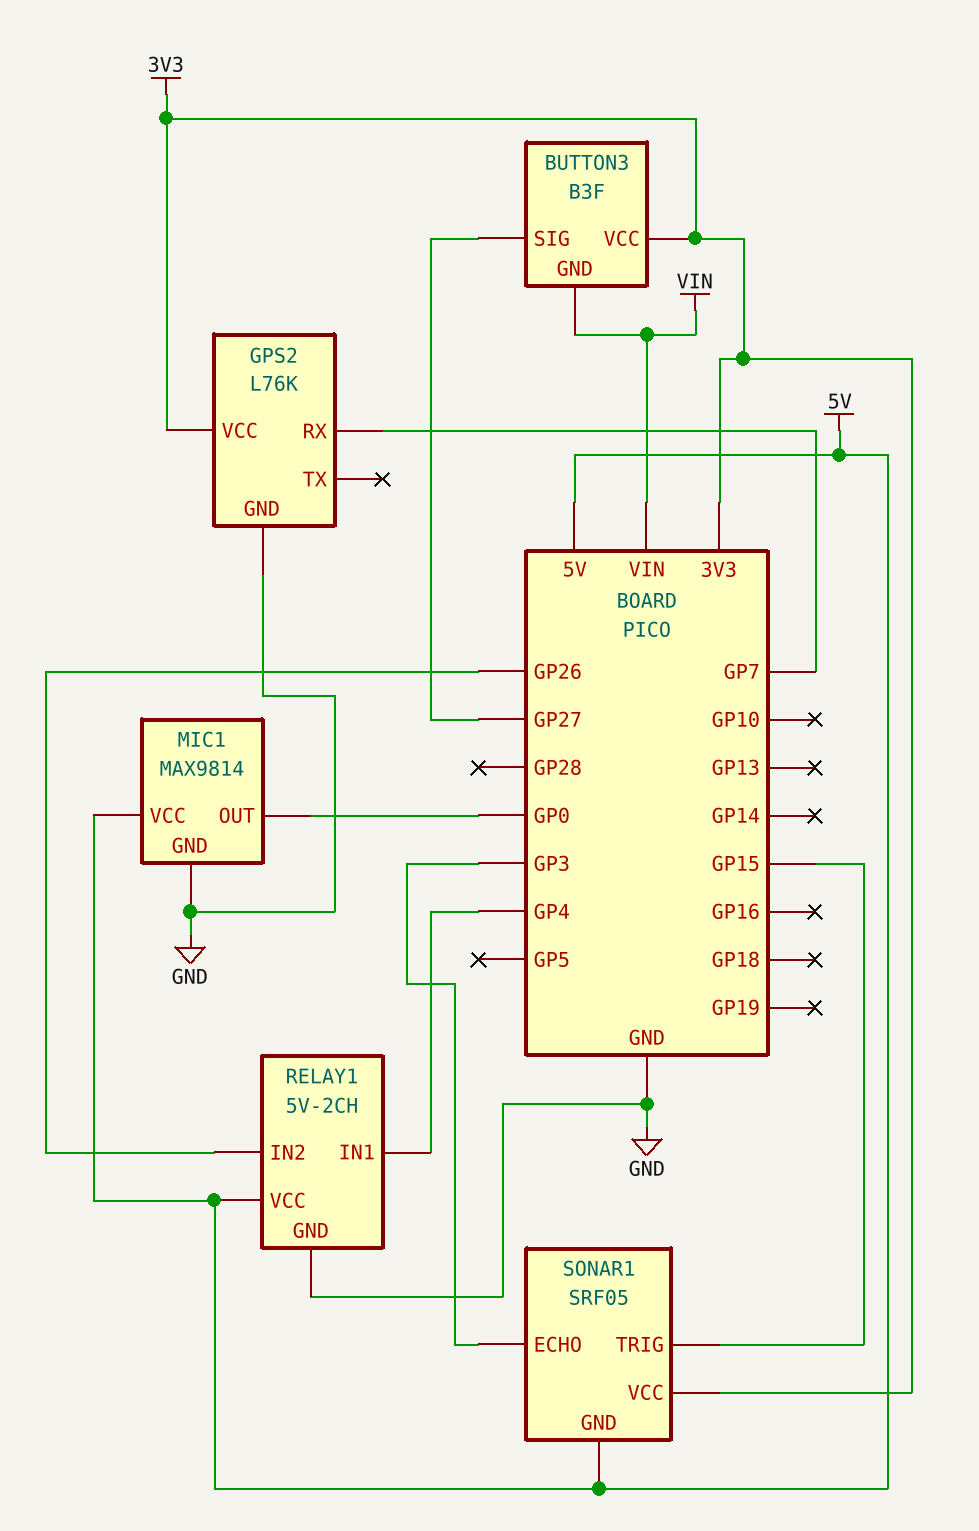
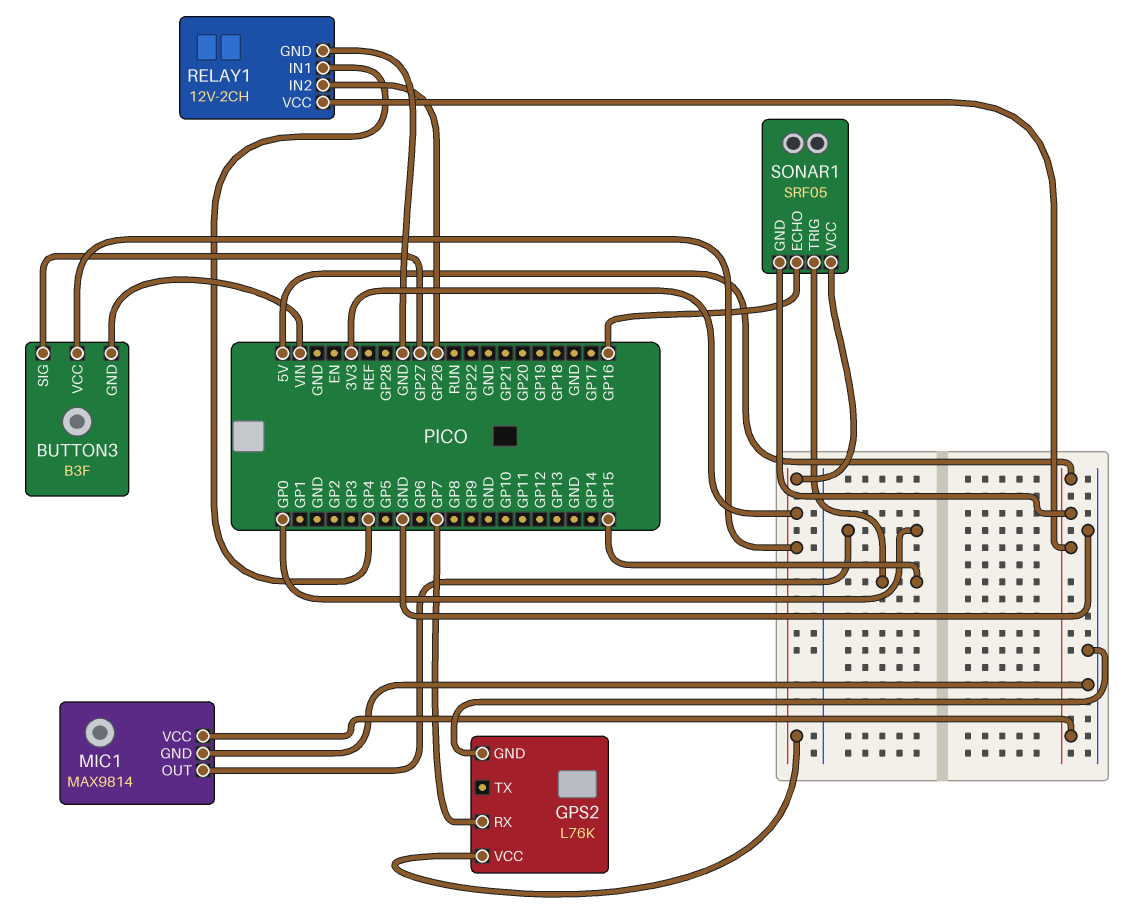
RELAY1: 5V-2CH -> 12V-2CH
SONAR1 pin ECHO: GP3 -> GP16

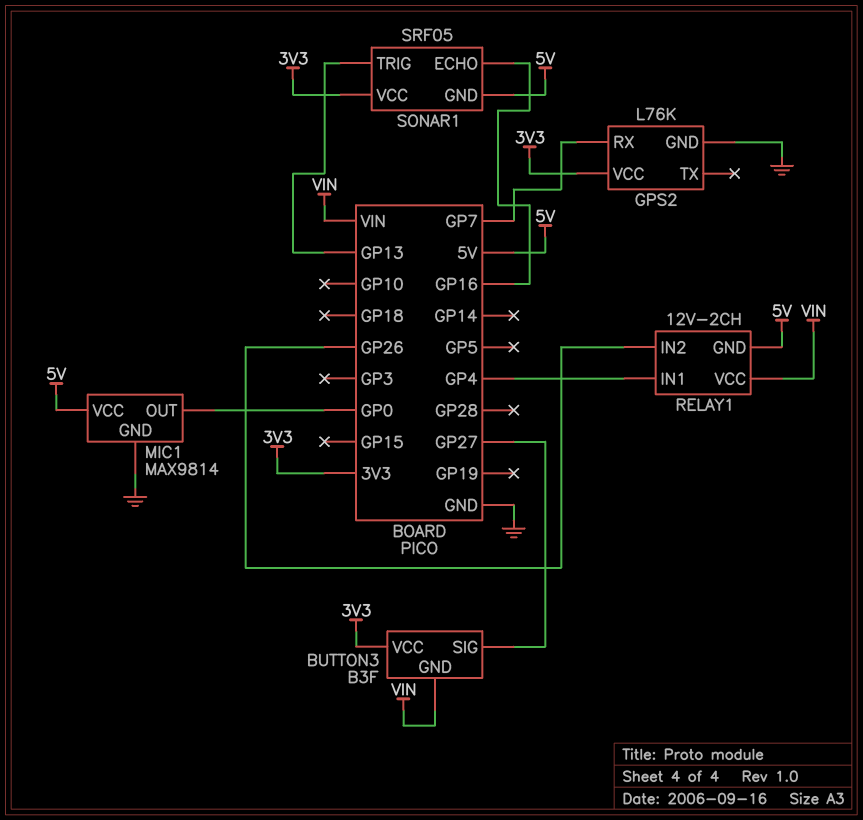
RELAY1 pin GND: GND -> 5V
RELAY1 pin VCC: 5V -> VIN
SONAR1 pin TRIG: GP15 -> GP13

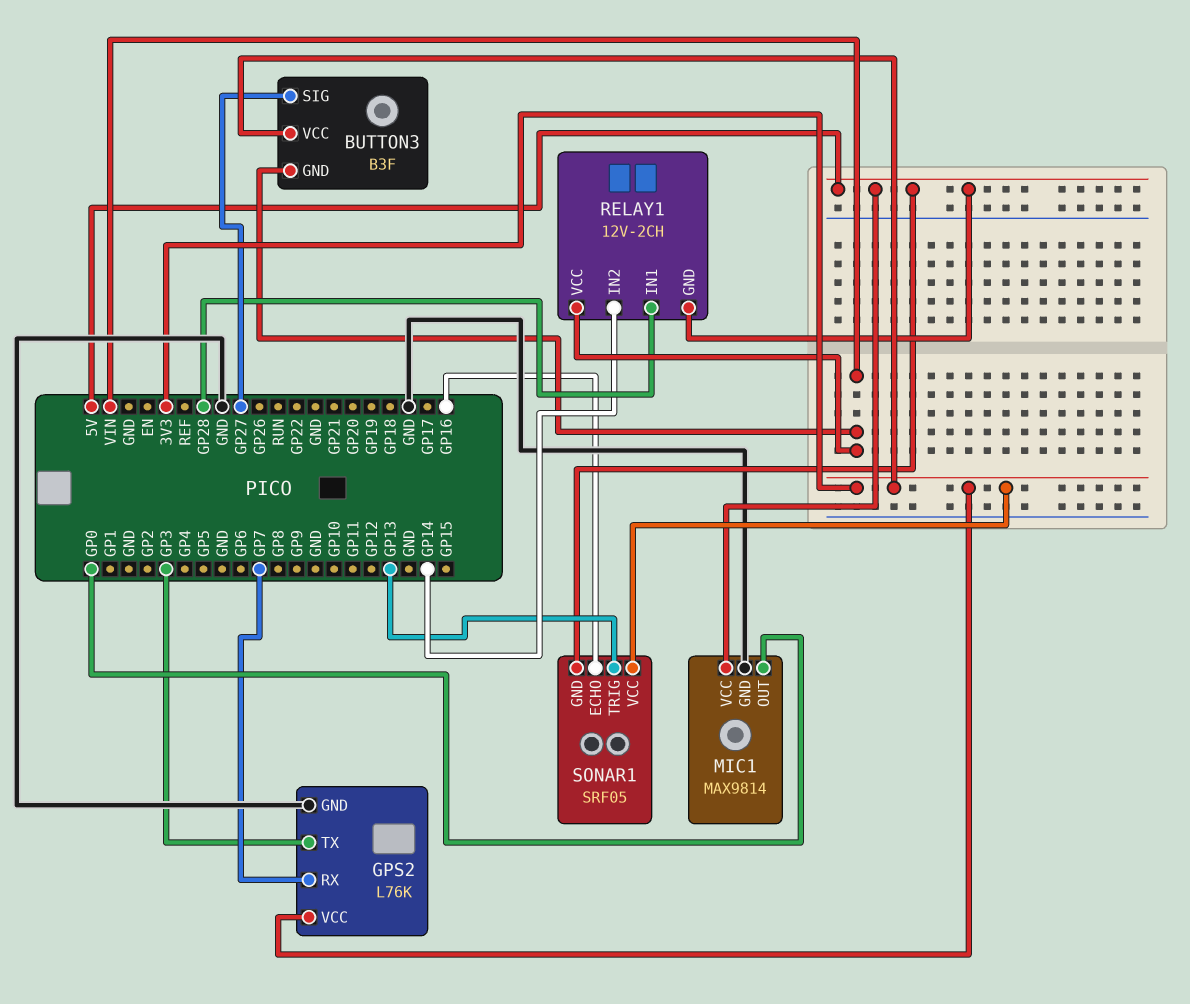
GPS2 pin TX: none -> GP3
RELAY1 pin IN1: GP4 -> GP28
RELAY1 pin IN2: GP26 -> GP14

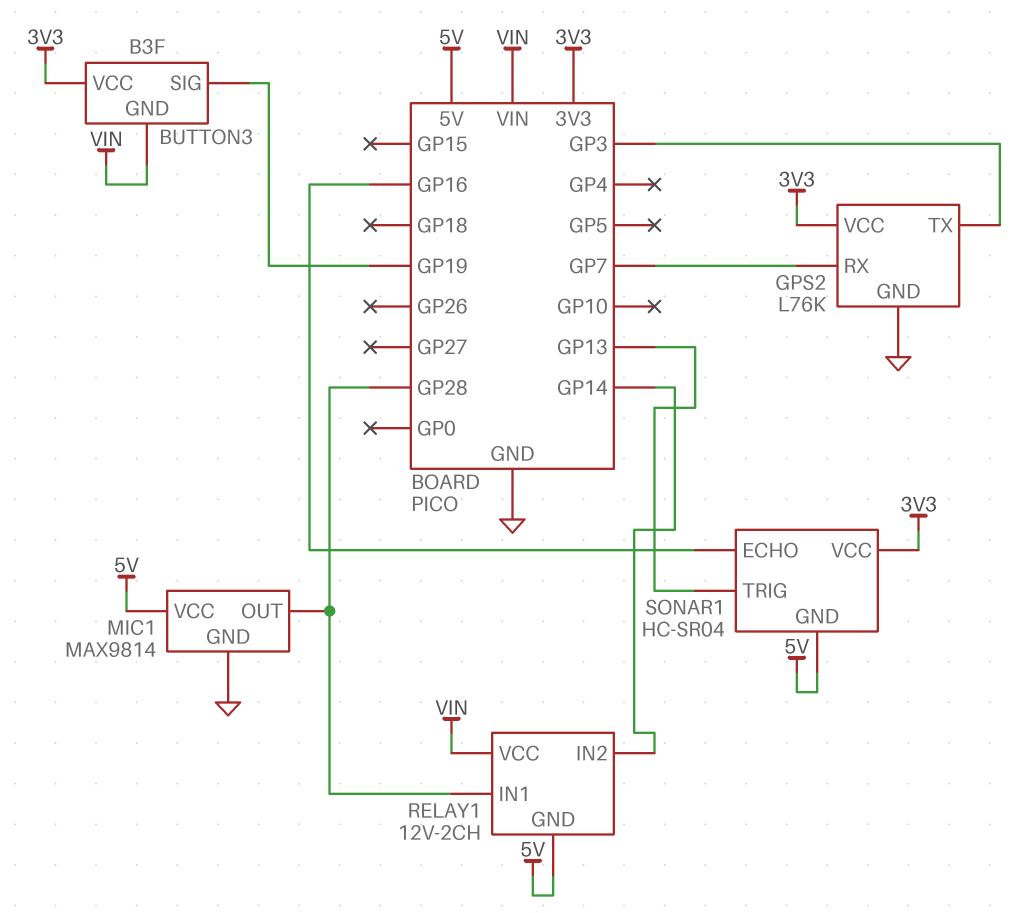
BUTTON3 pin SIG: GP27 -> GP19
MIC1 pin OUT: GP0 -> GP28
SONAR1: SRF05 -> HC-SR04

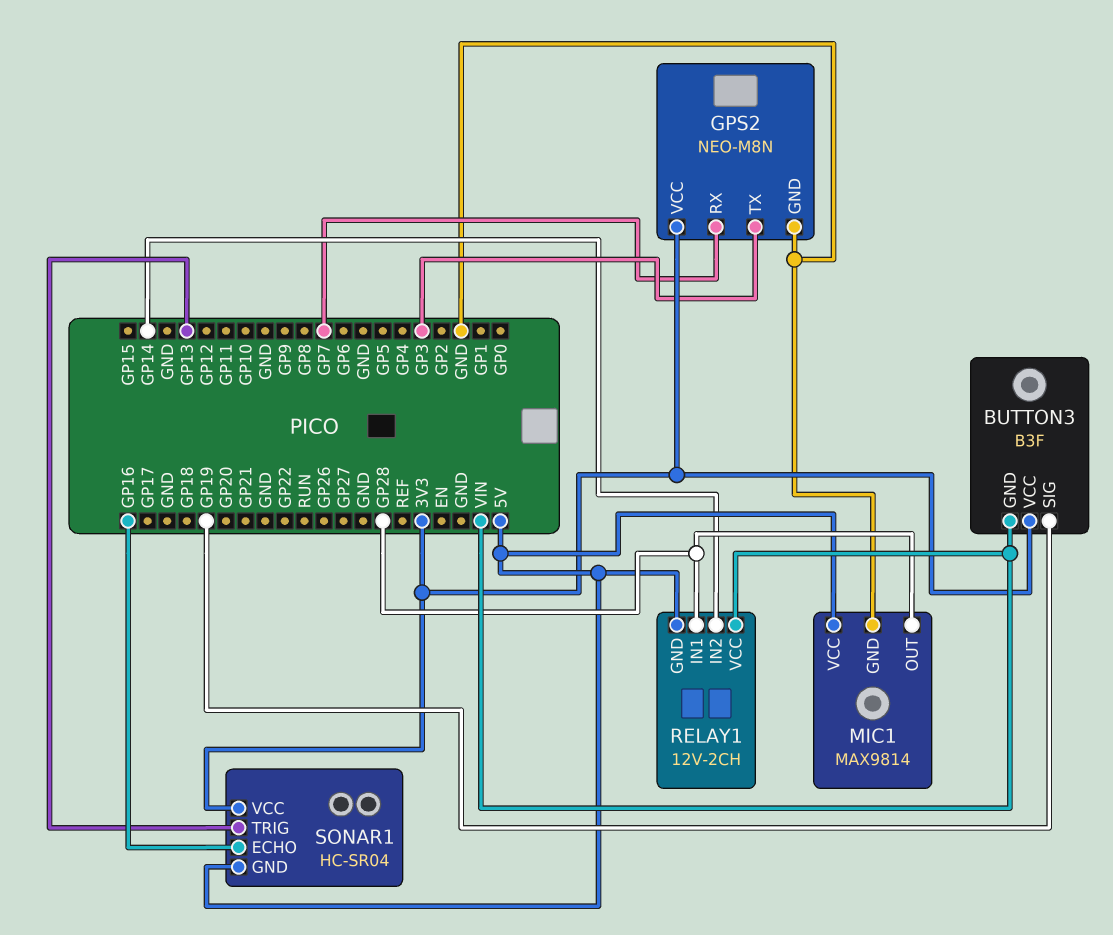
GPS2: L76K -> NEO-M8N

